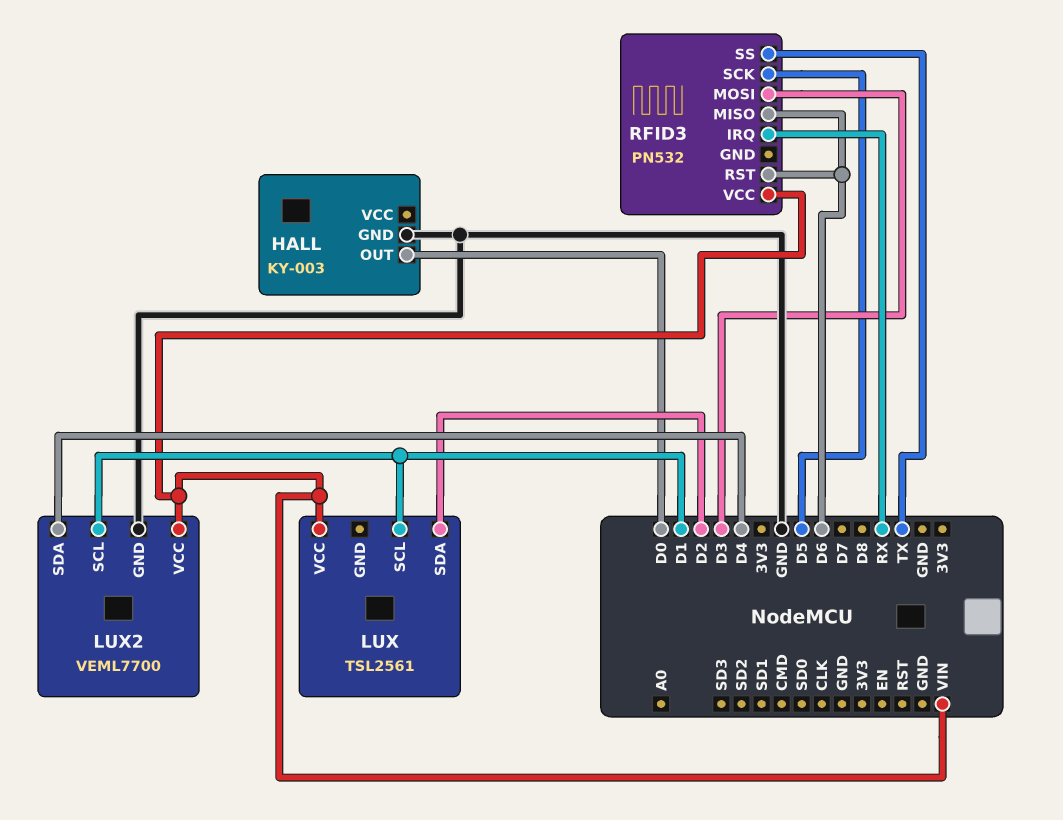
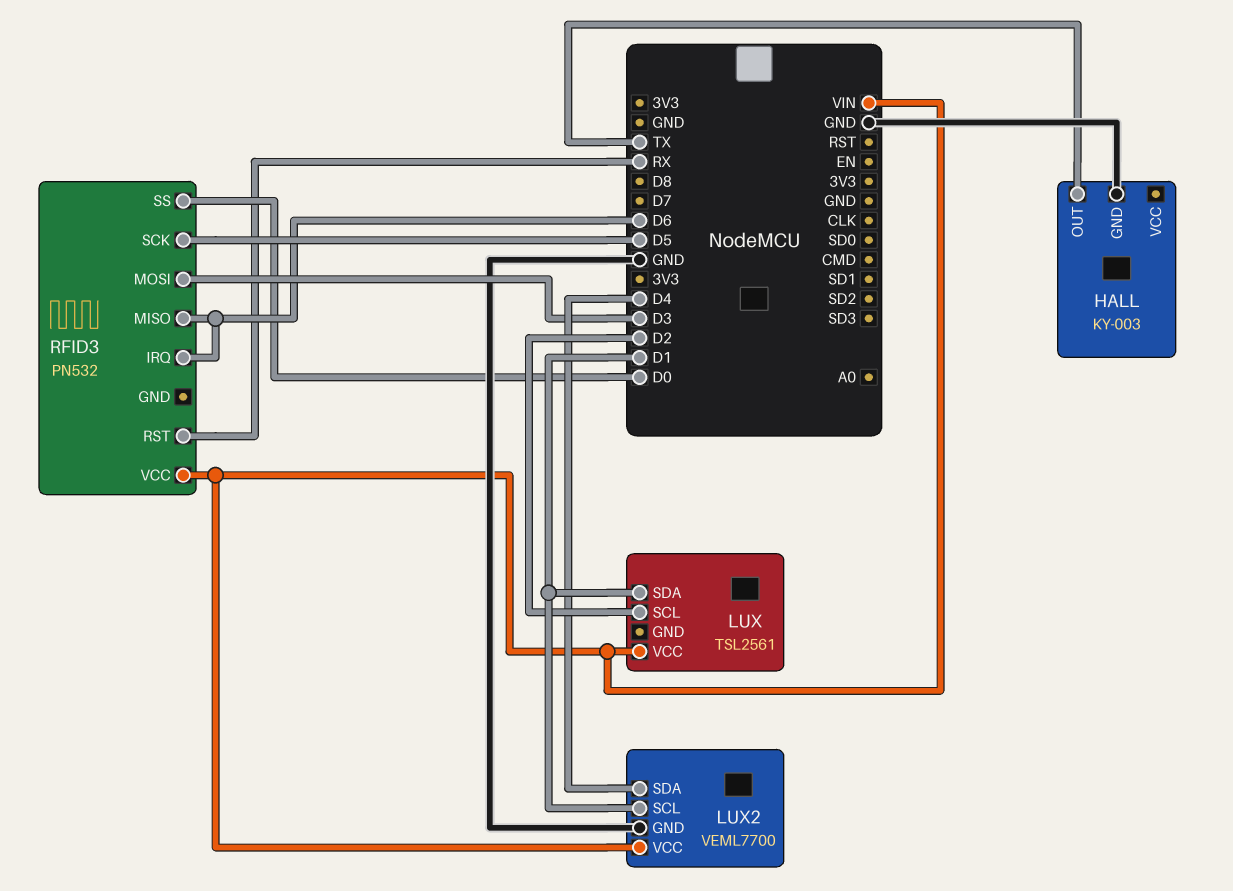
HALL pin OUT: D0 -> TX
LUX pin SCL: D1 -> D2
LUX pin SDA: D2 -> D1
RFID3 pin IRQ: RX -> D6
RFID3 pin RST: D6 -> RX
RFID3 pin SS: TX -> D0

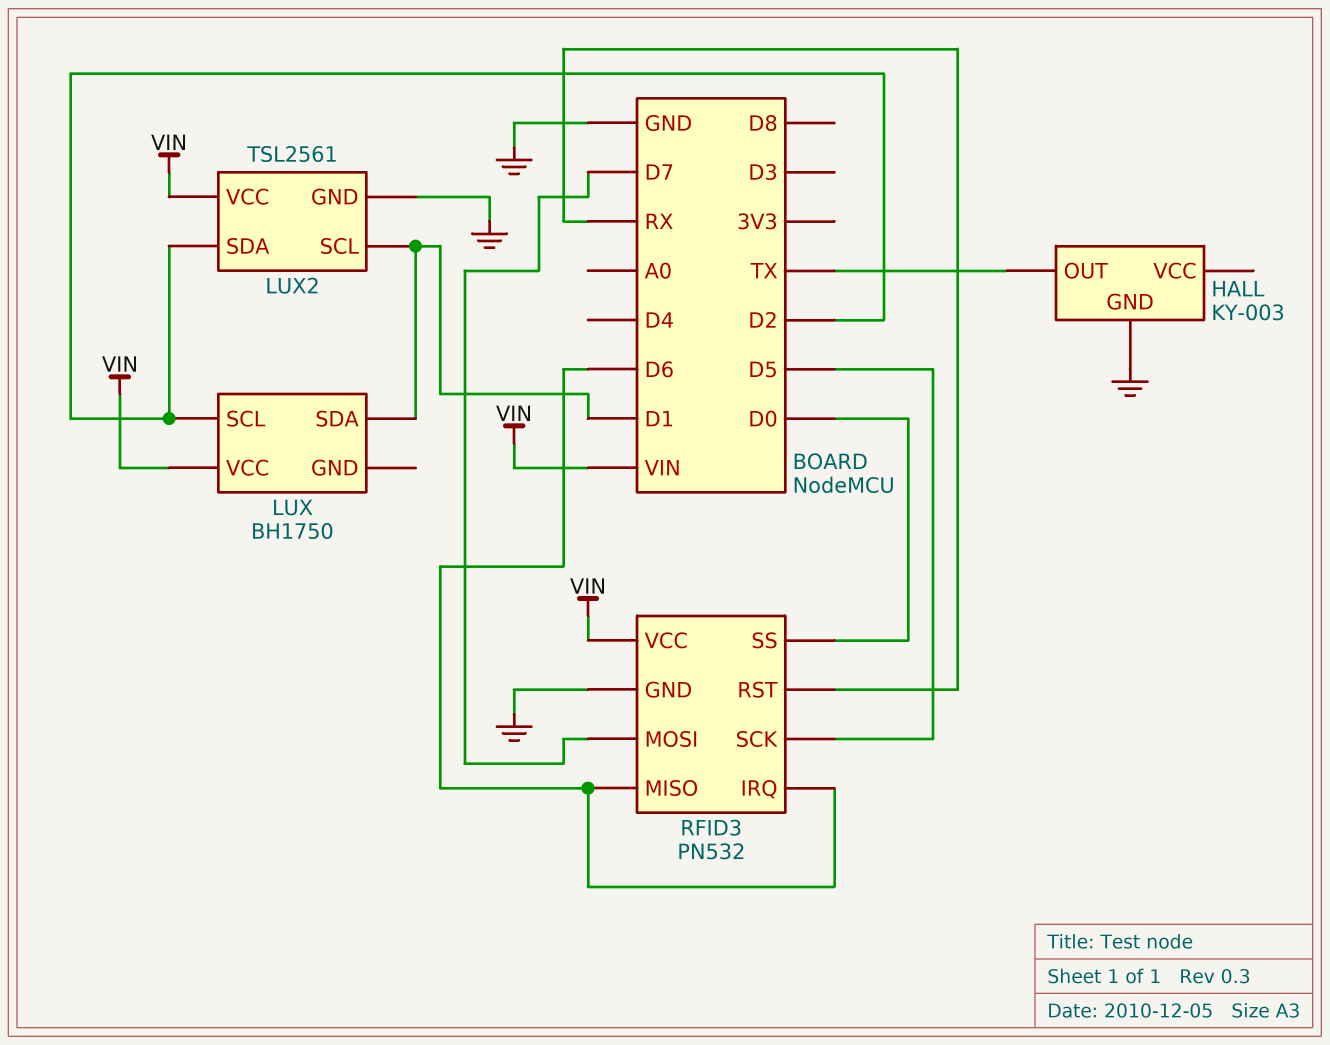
LUX: TSL2561 -> BH1750
LUX2: VEML7700 -> TSL2561
LUX2 pin SDA: D4 -> D2
RFID3 pin GND: none -> GND
RFID3 pin MOSI: D3 -> D7

